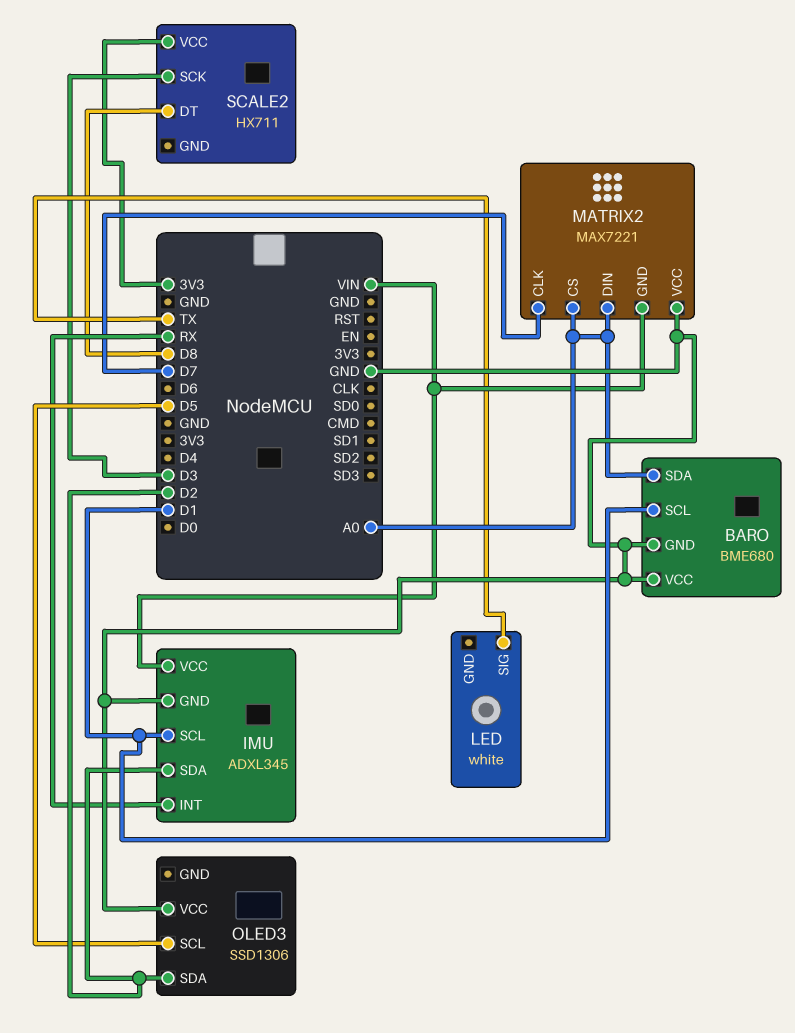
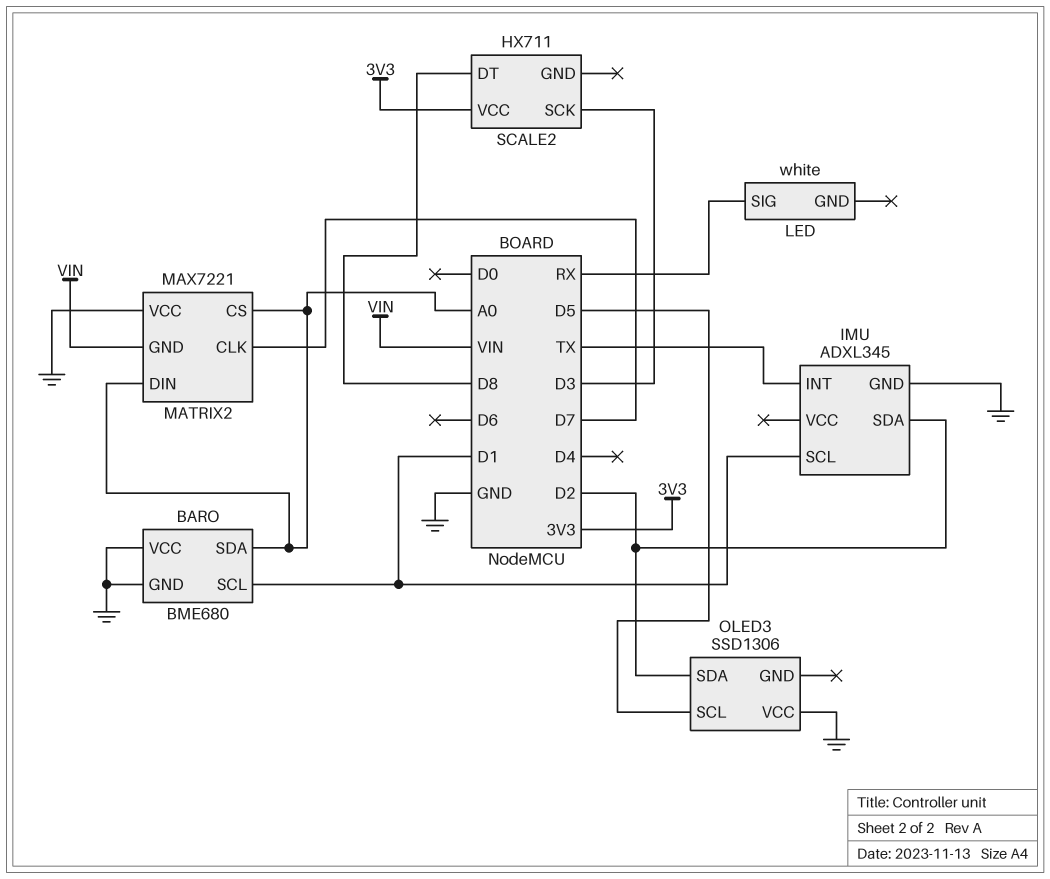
IMU pin INT: RX -> TX
IMU pin VCC: VIN -> none
LED pin SIG: TX -> RX

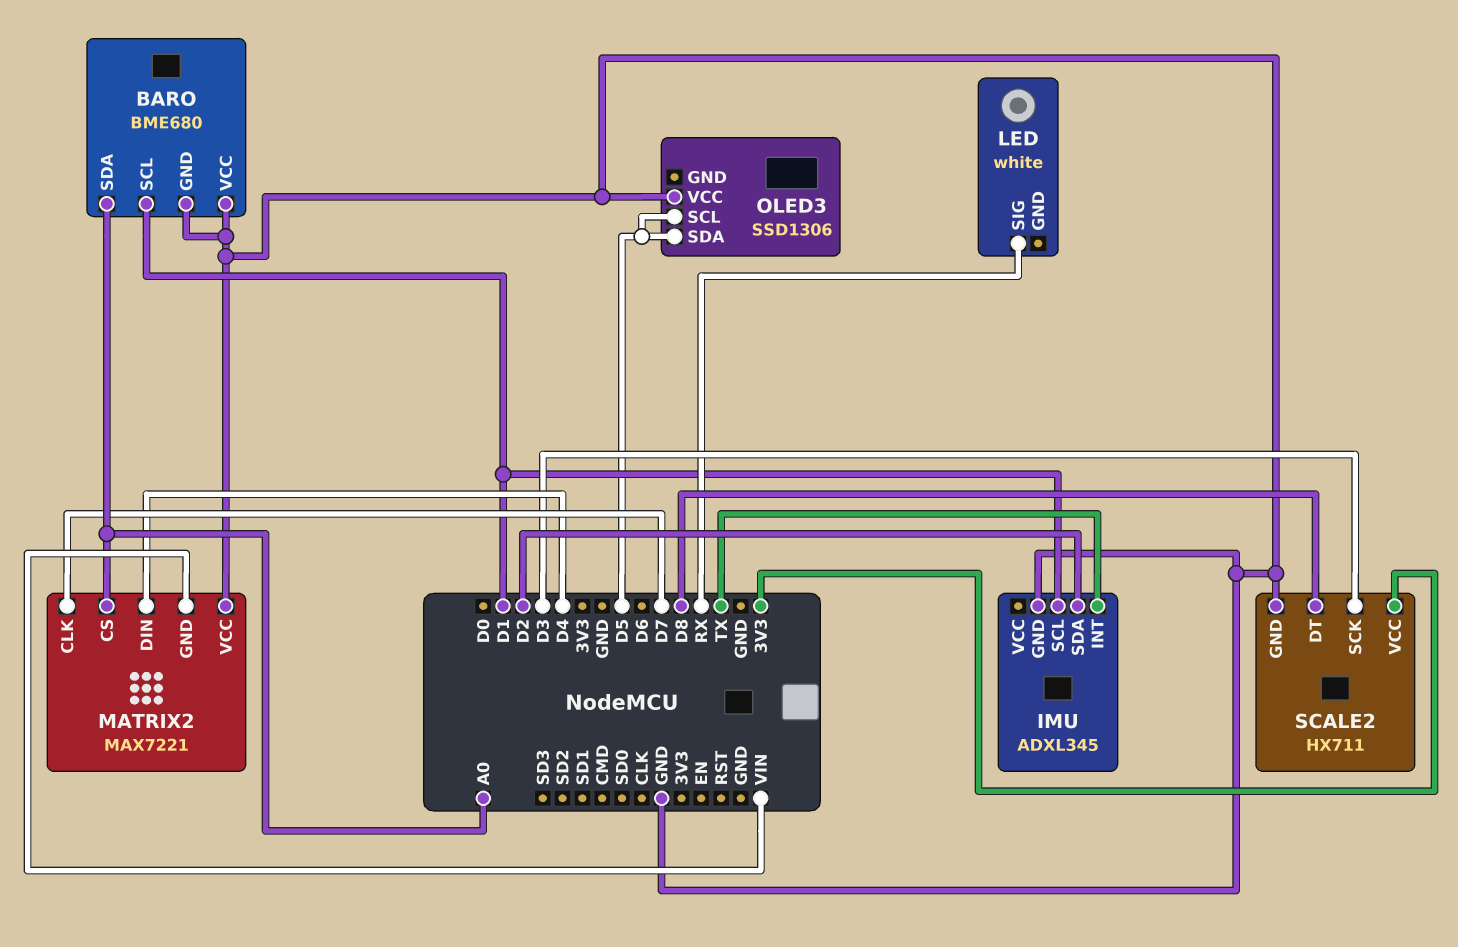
MATRIX2 pin DIN: A0 -> D4
OLED3 pin SDA: D2 -> D5
SCALE2 pin GND: none -> GND

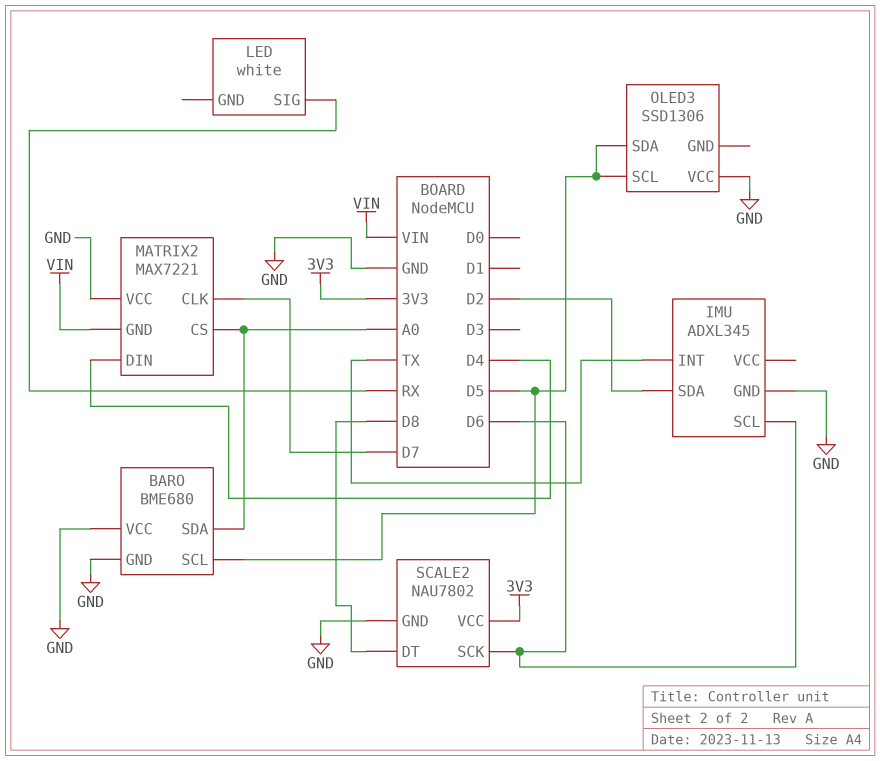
BARO pin SCL: D1 -> D5
IMU pin SCL: D1 -> D6
SCALE2: HX711 -> NAU7802
SCALE2 pin SCK: D3 -> D6

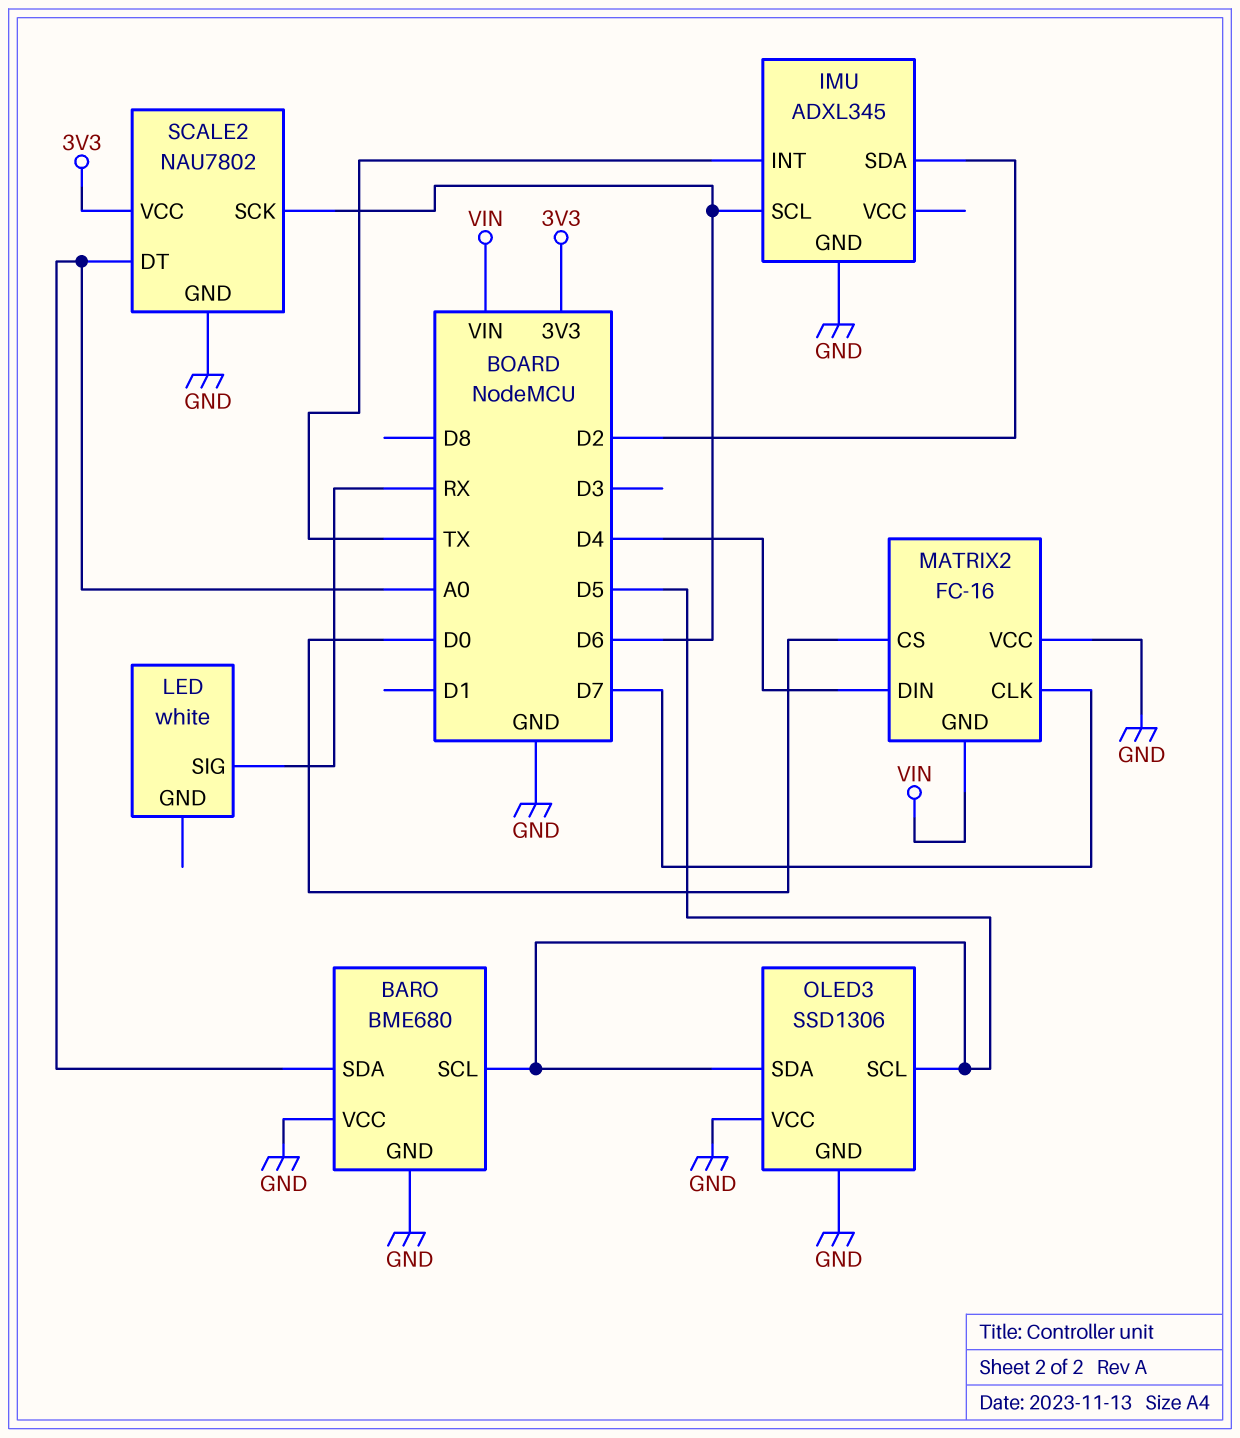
MATRIX2: MAX7221 -> FC-16
MATRIX2 pin CS: A0 -> D0
OLED3 pin GND: none -> GND
SCALE2 pin DT: D8 -> A0

